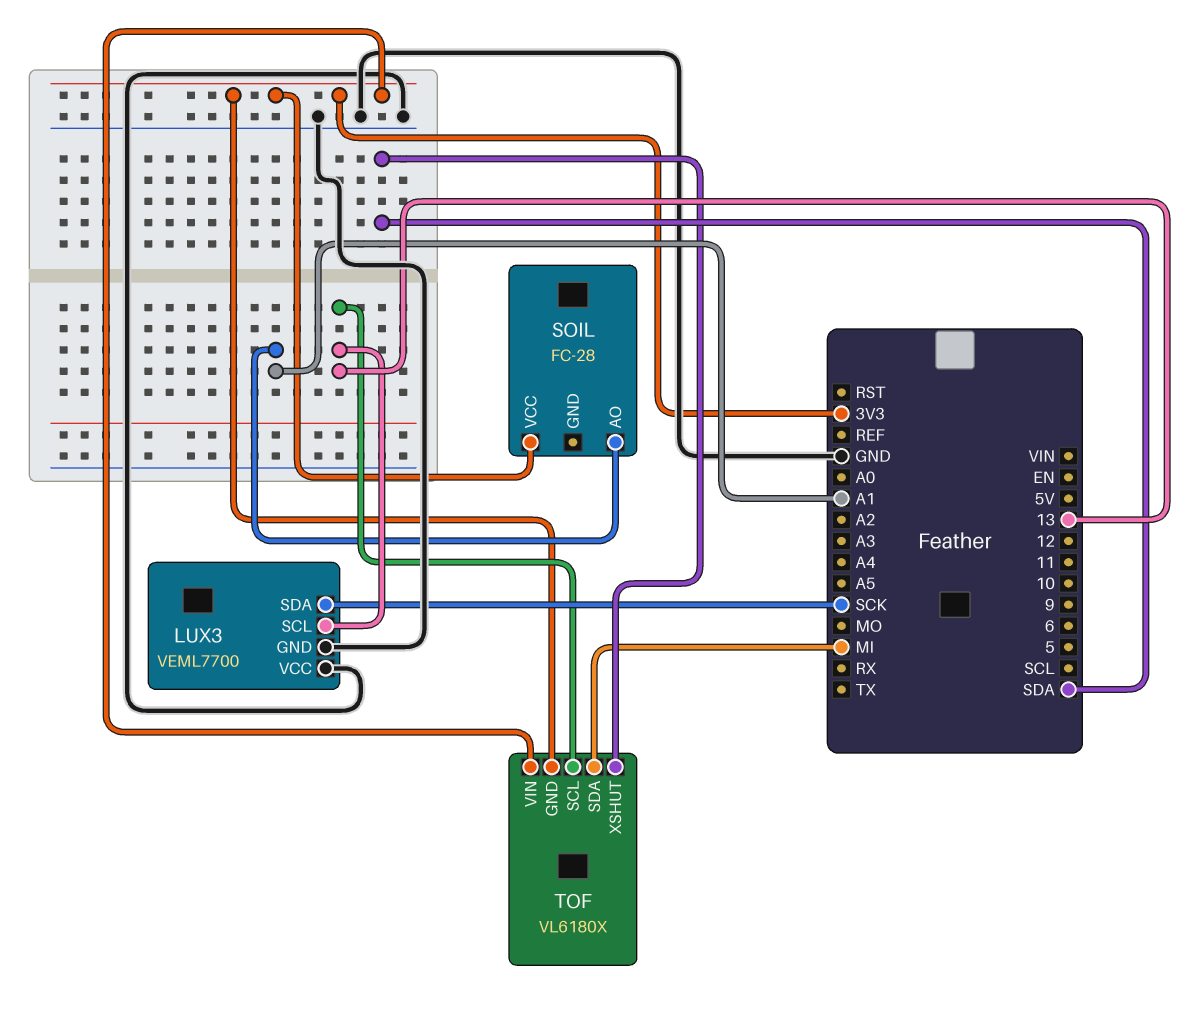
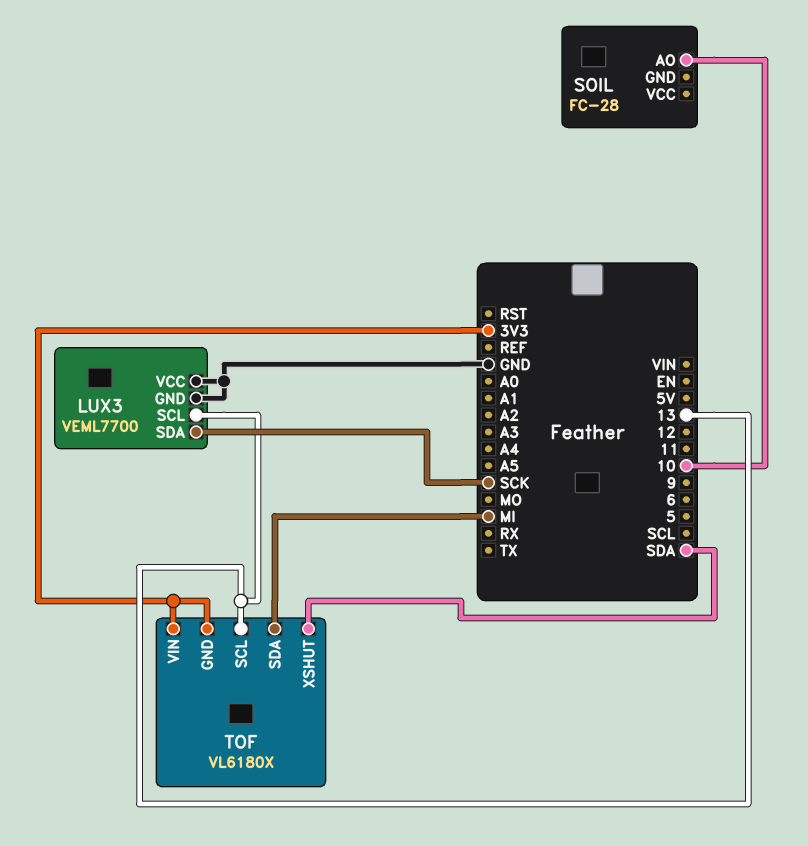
SOIL pin AO: A1 -> 10
SOIL pin VCC: 3V3 -> none

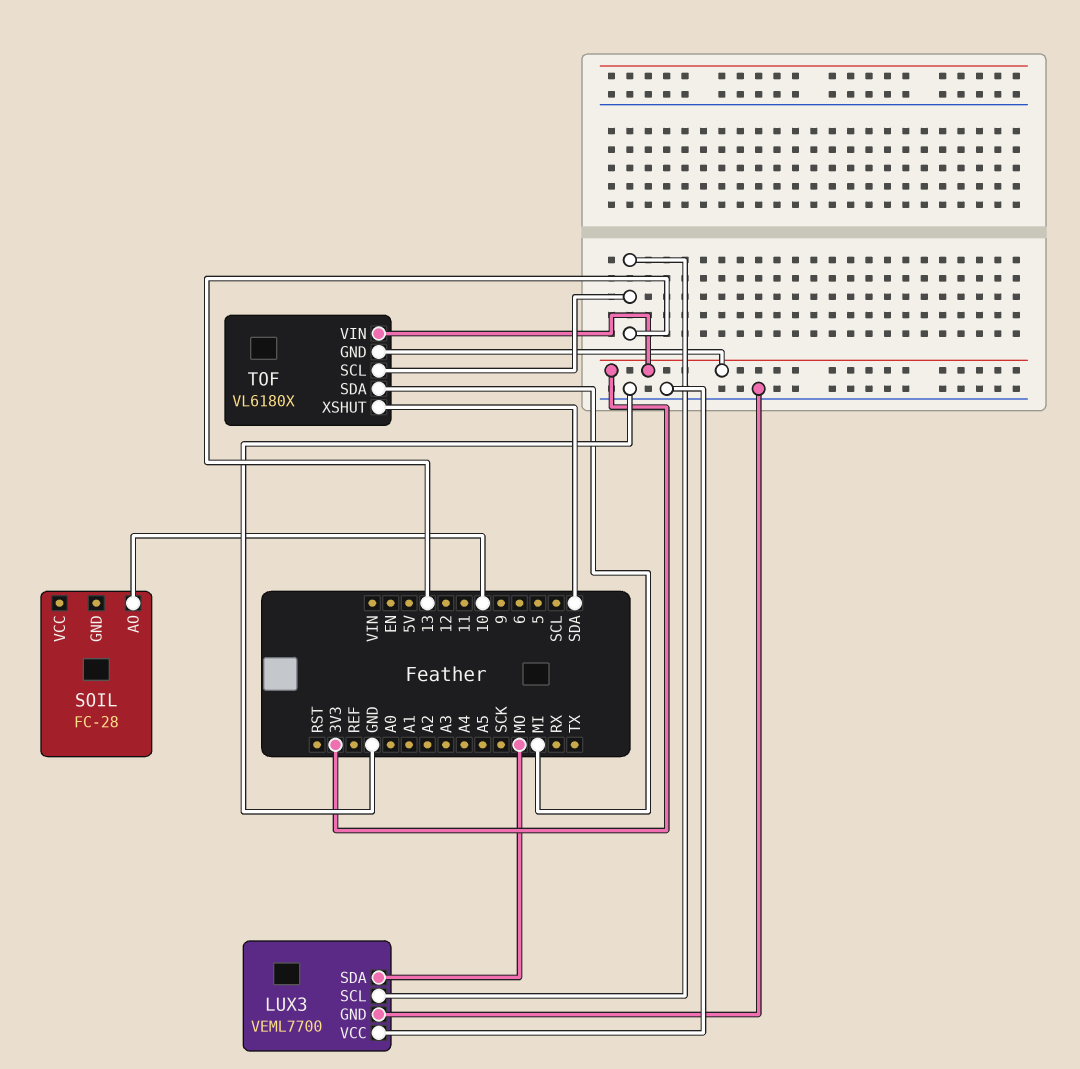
LUX3 pin SDA: SCK -> MO

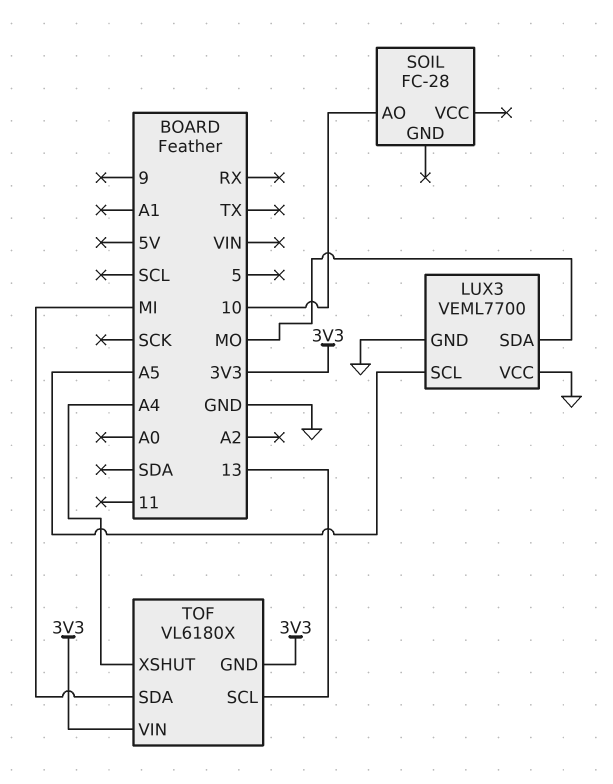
LUX3 pin SCL: 13 -> A5
TOF pin XSHUT: SDA -> A4

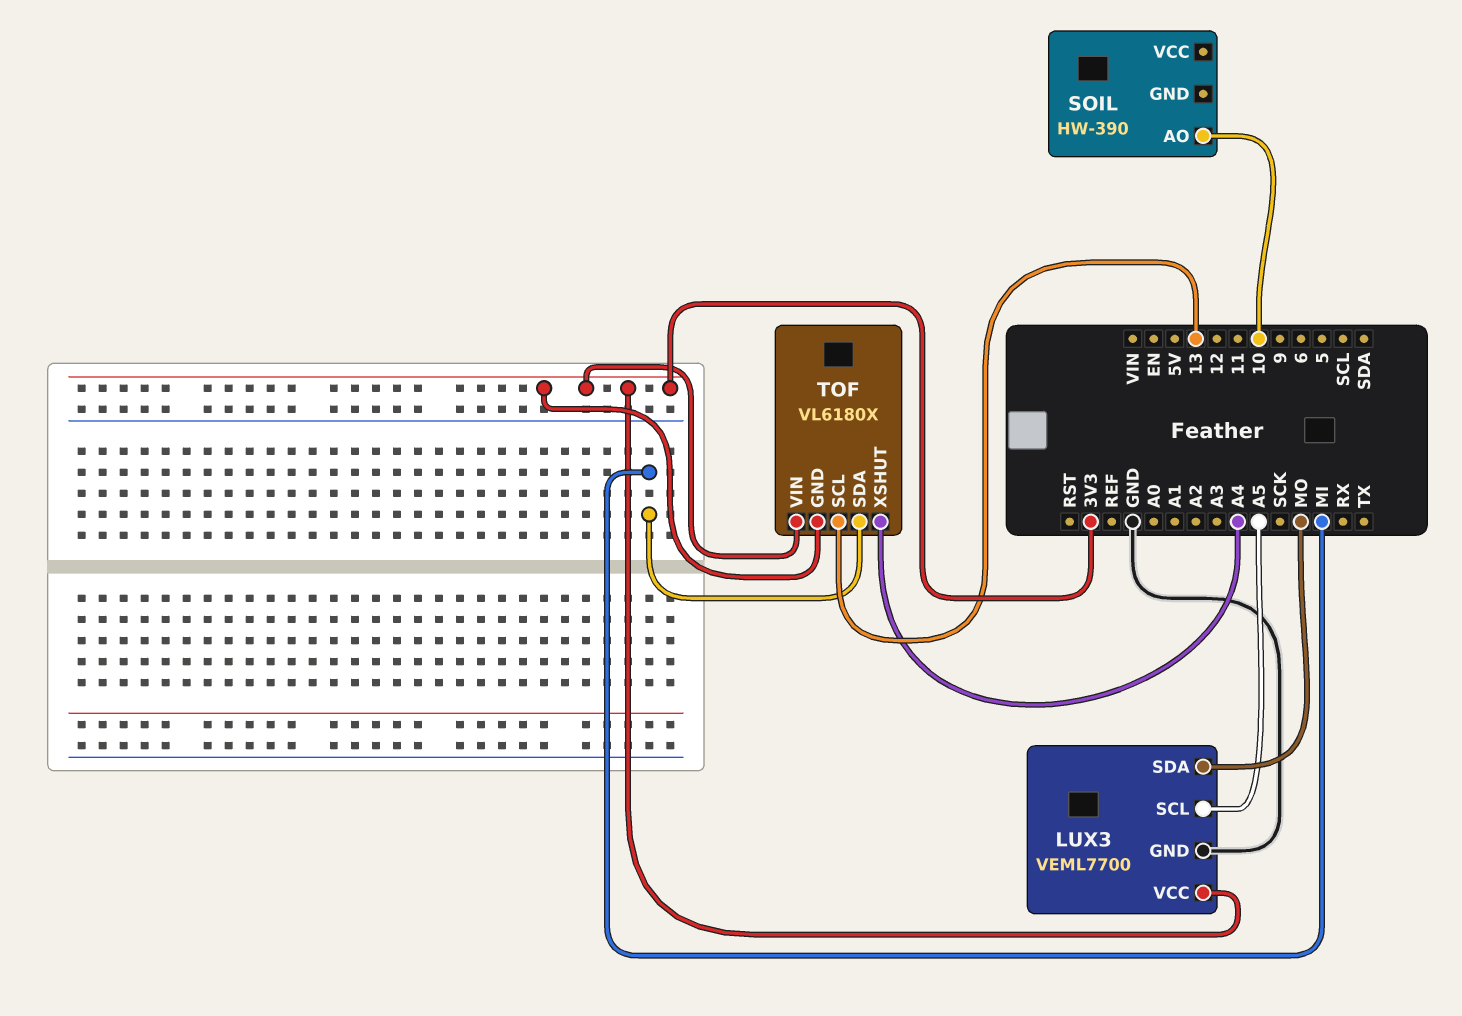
LUX3 pin VCC: GND -> 3V3
SOIL: FC-28 -> HW-390

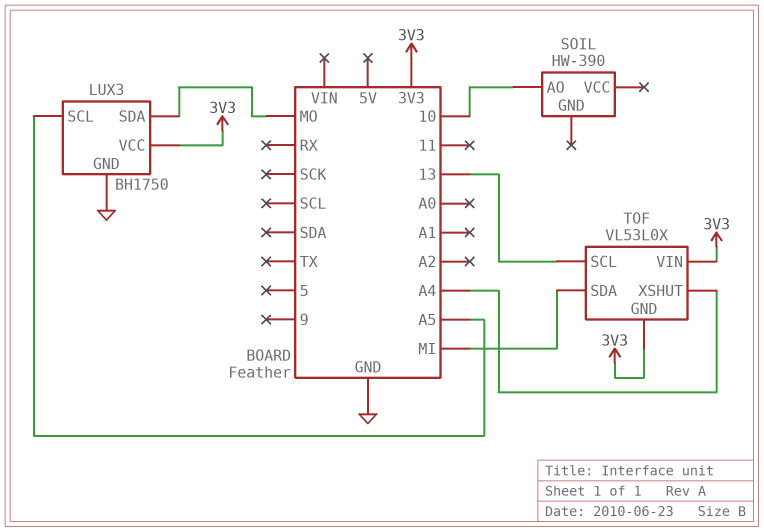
LUX3: VEML7700 -> BH1750
TOF: VL6180X -> VL53L0X

